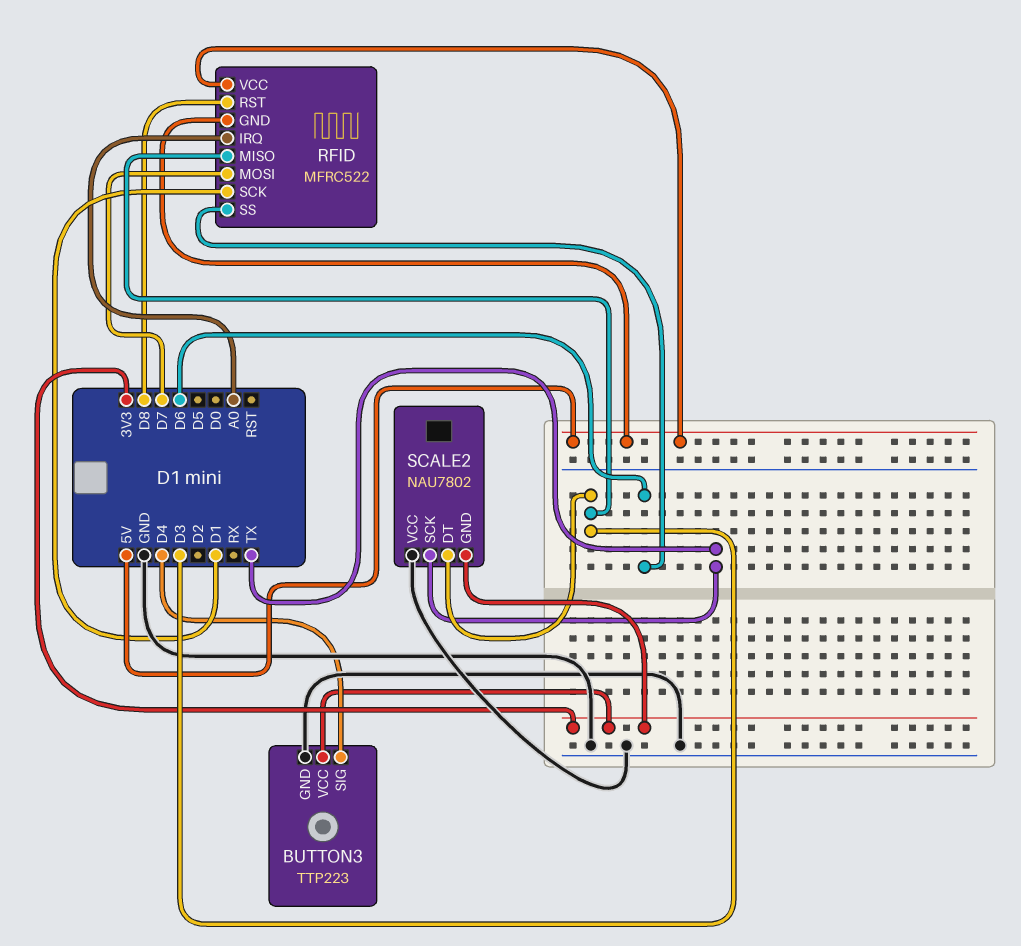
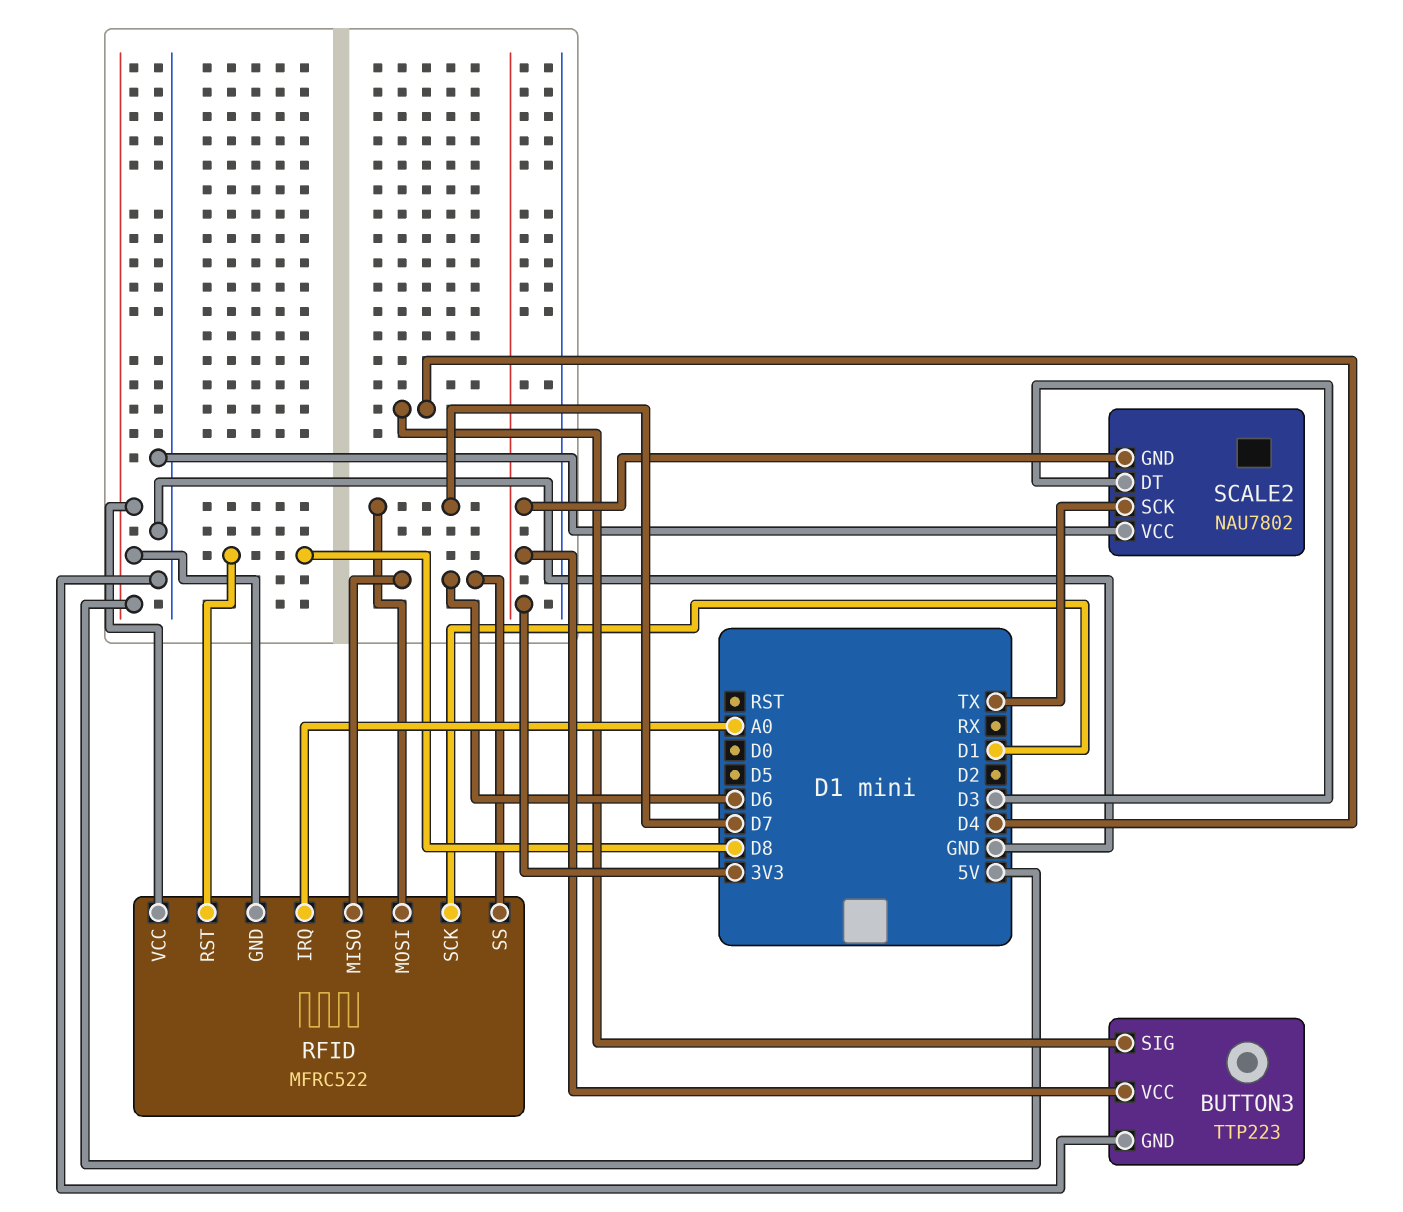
RFID pin MISO: D3 -> D6

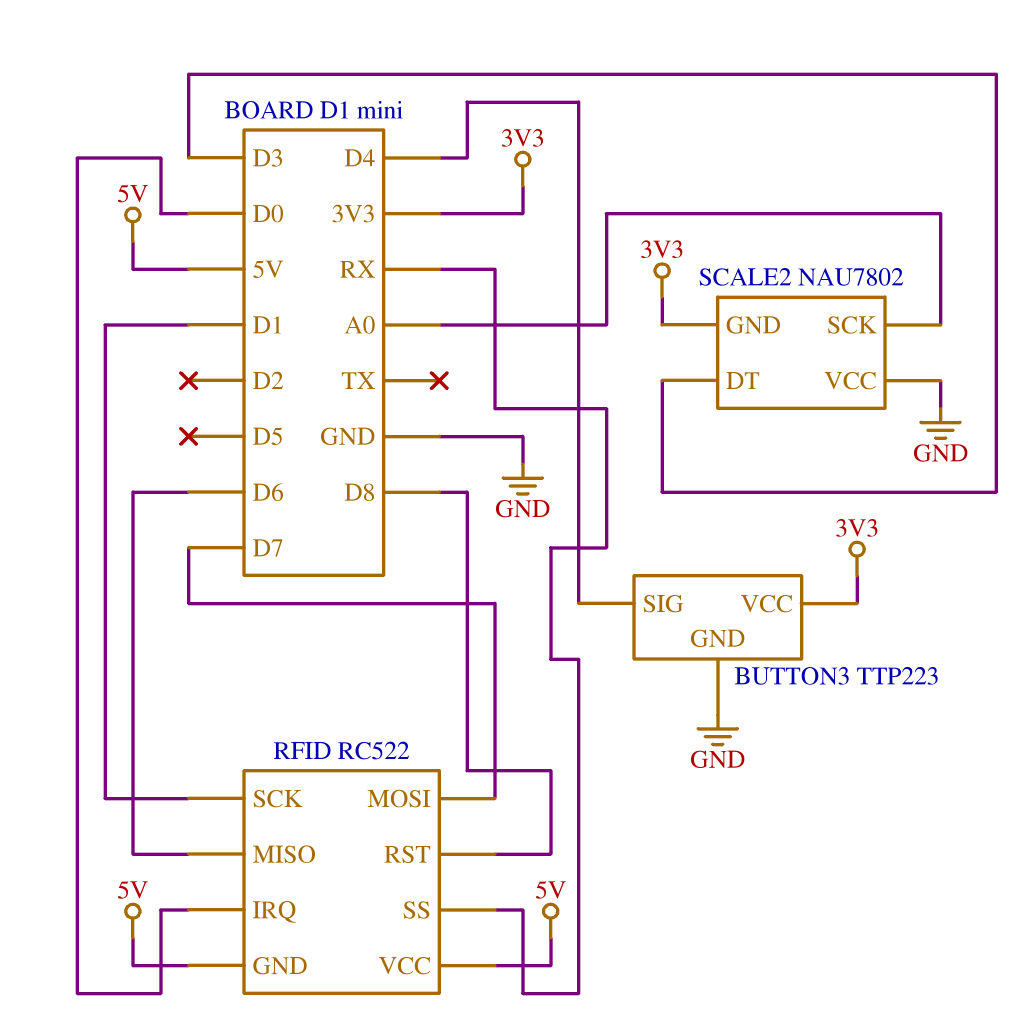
RFID: MFRC522 -> RC522
RFID pin IRQ: A0 -> D0
RFID pin SS: D6 -> RX
SCALE2 pin SCK: TX -> A0

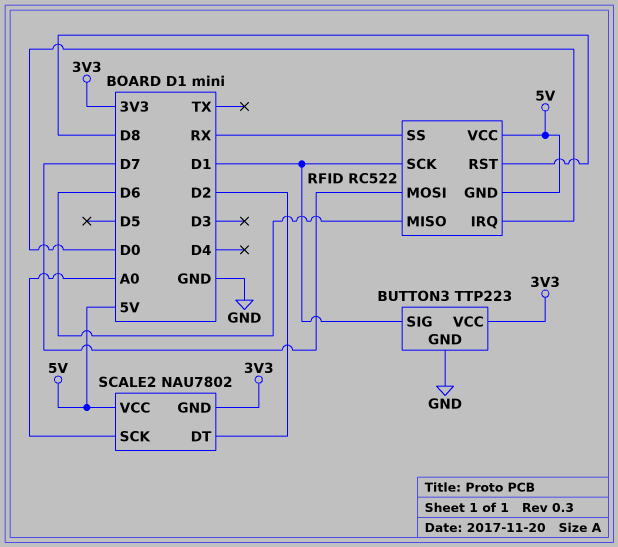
BUTTON3 pin SIG: D4 -> D1
SCALE2 pin DT: D3 -> D2
SCALE2 pin VCC: GND -> 5V

